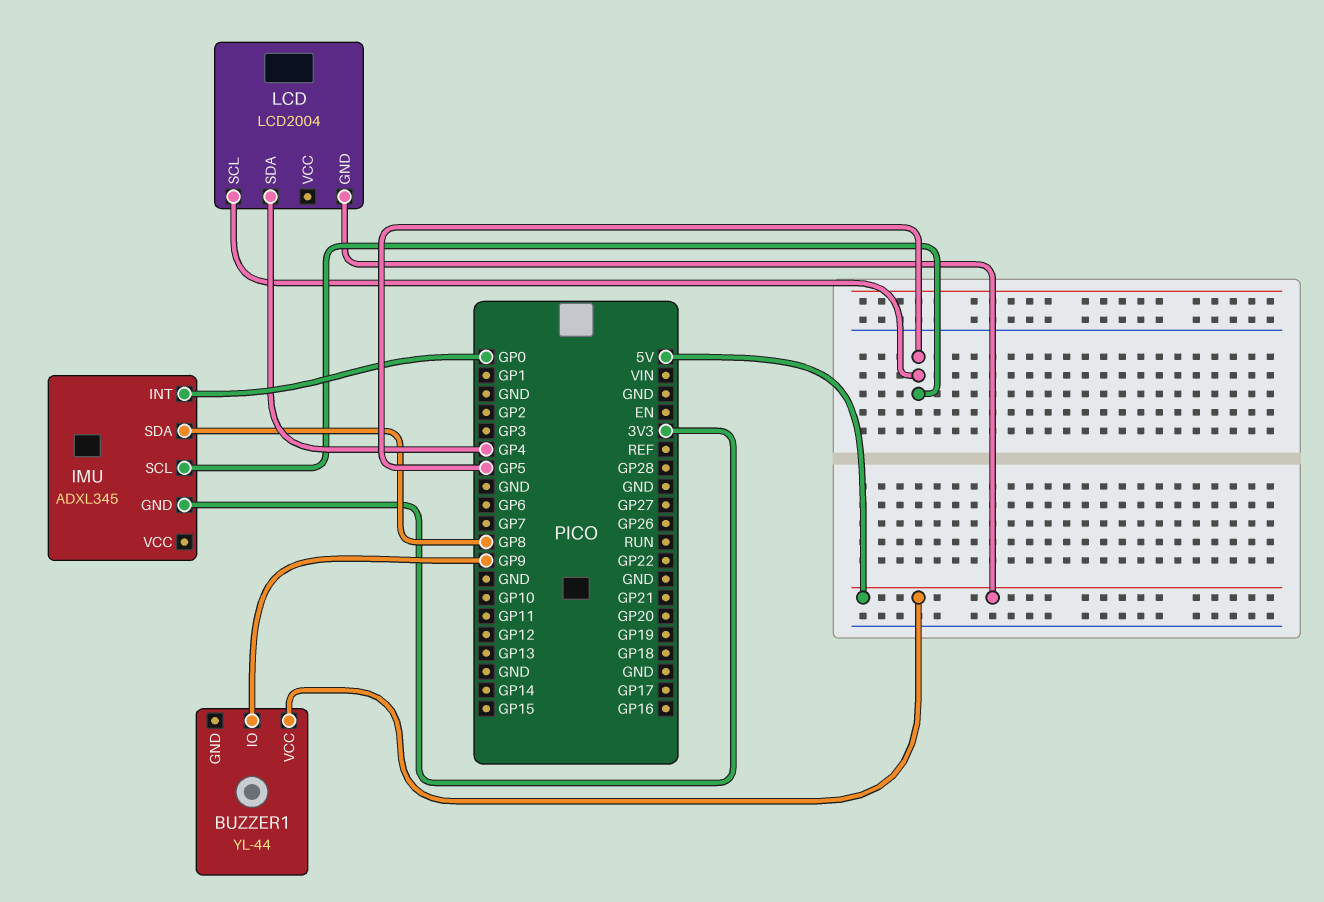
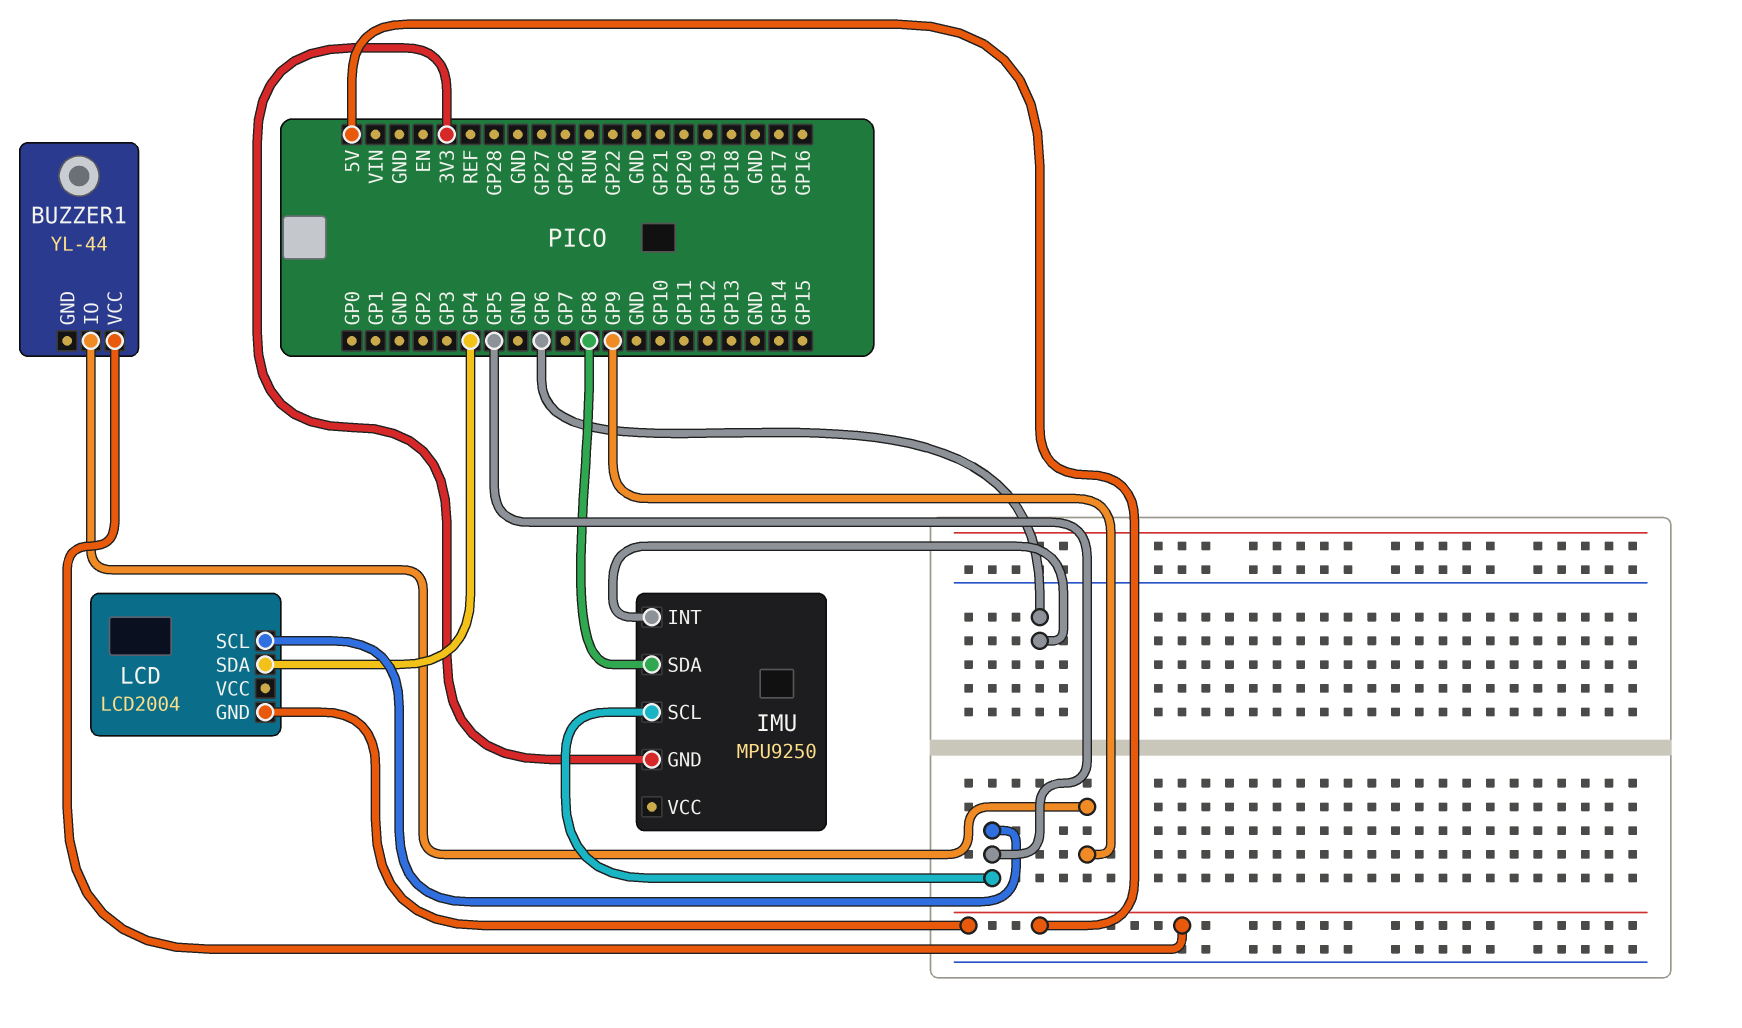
IMU: ADXL345 -> MPU9250
IMU pin INT: GP0 -> GP6

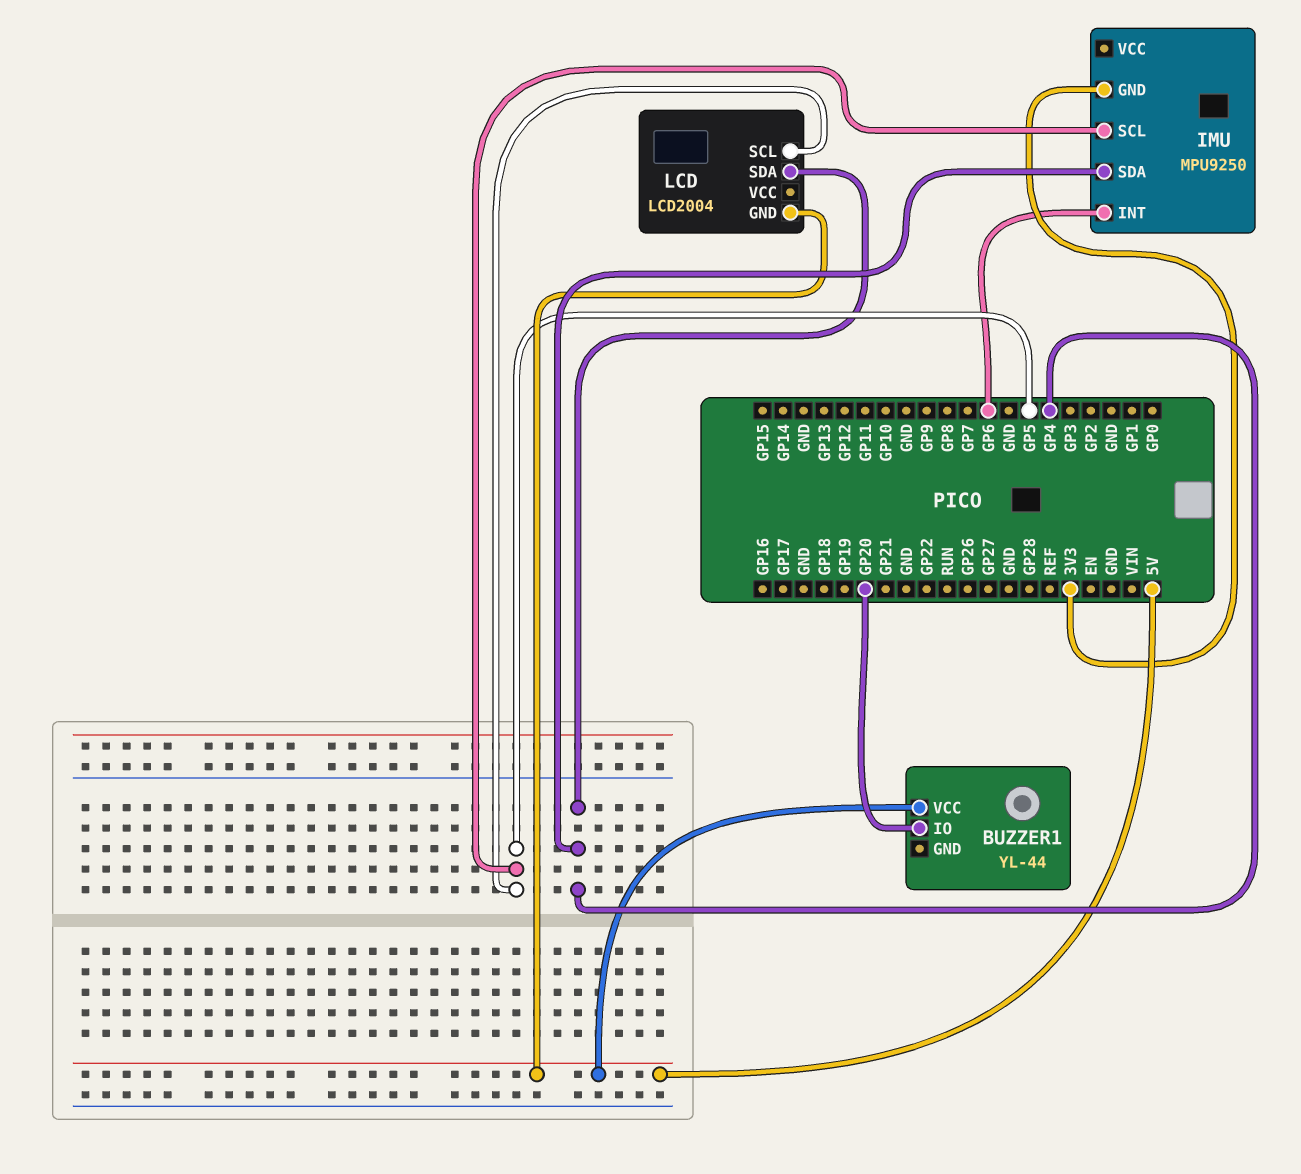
BUZZER1 pin IO: GP9 -> GP20
IMU pin SDA: GP8 -> GP4

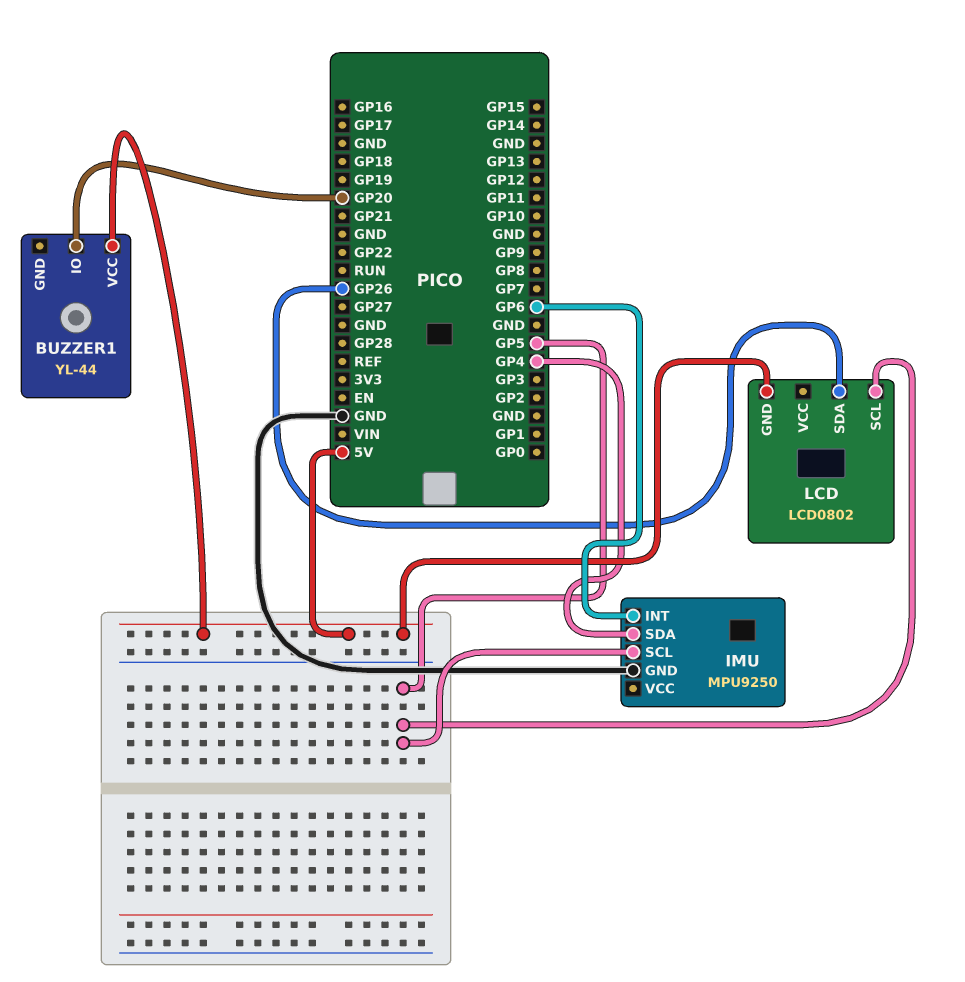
IMU pin GND: 3V3 -> GND
LCD: LCD2004 -> LCD0802
LCD pin SDA: GP4 -> GP26

